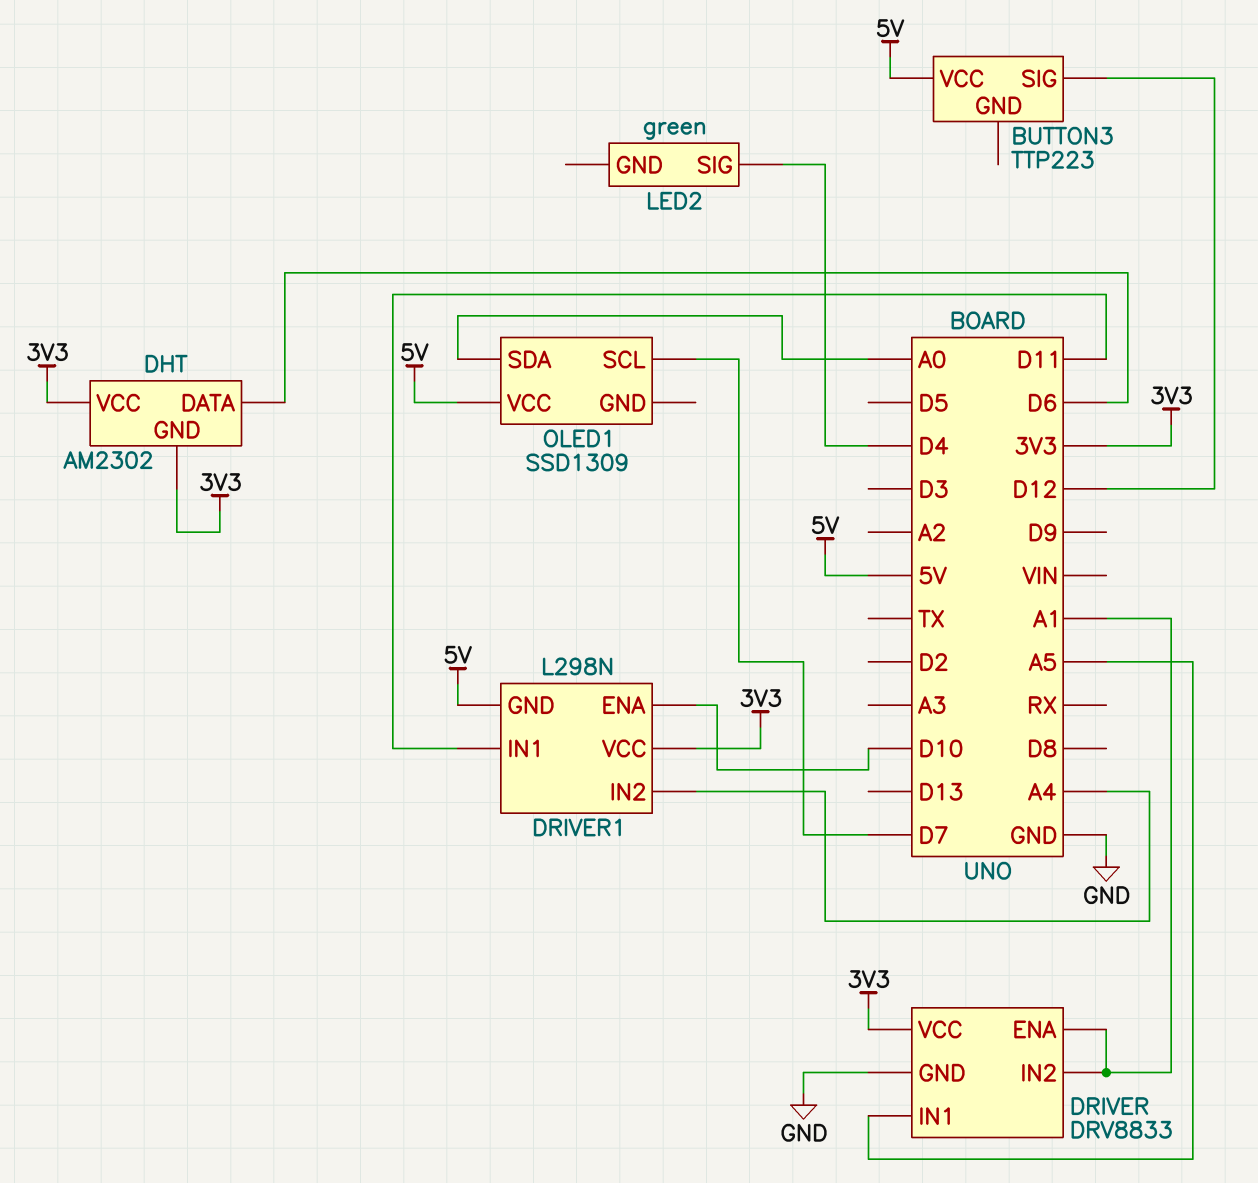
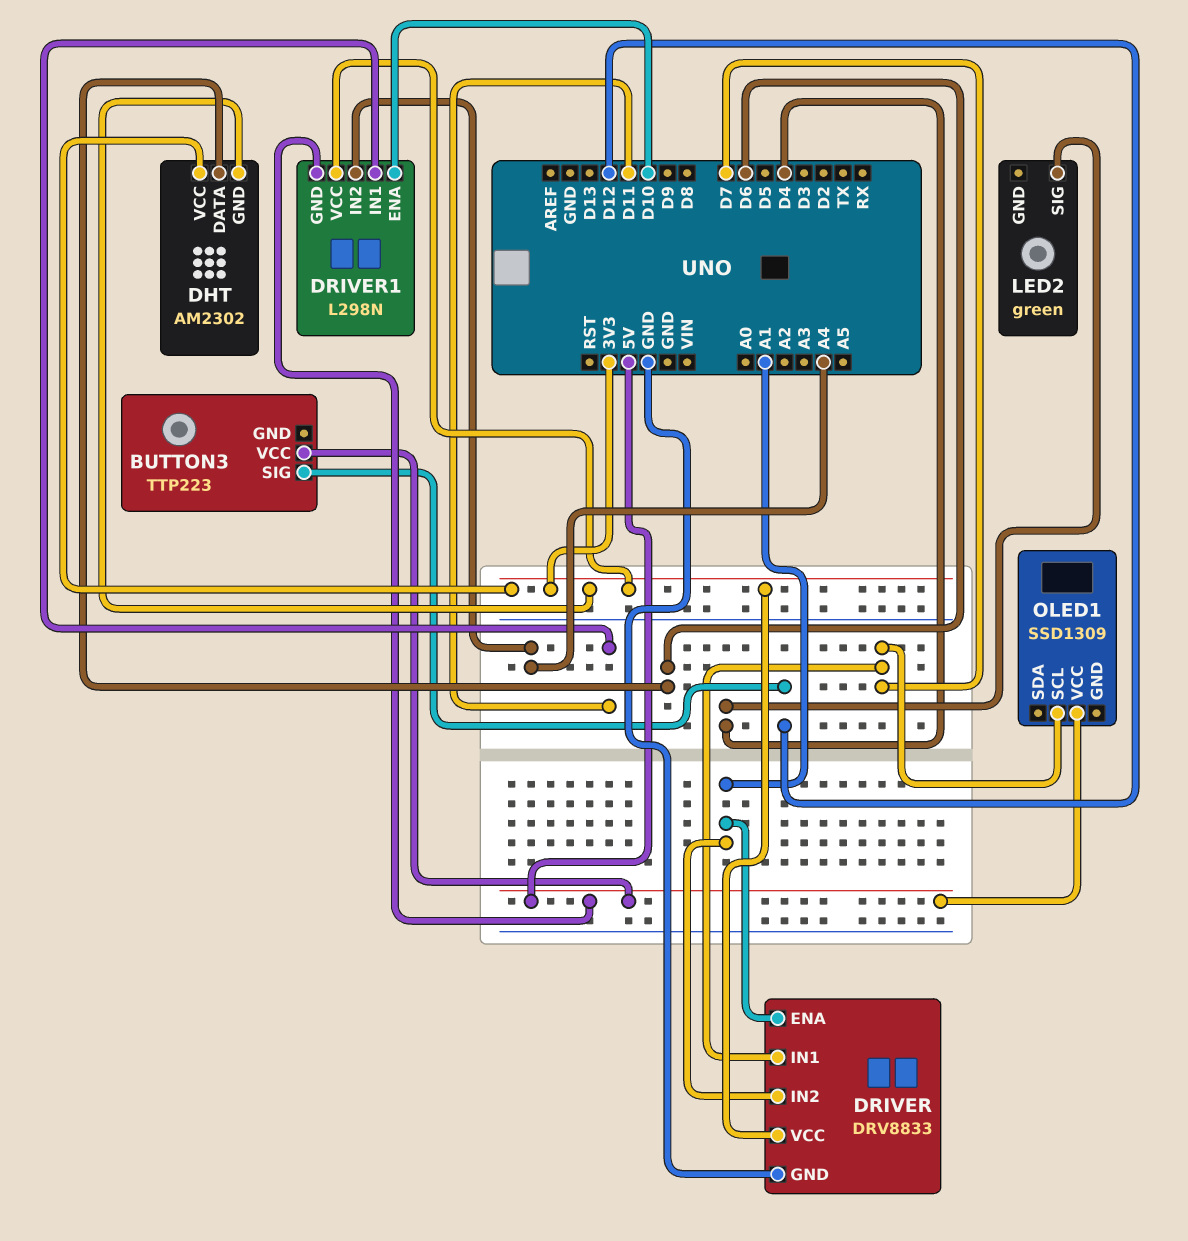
DRIVER pin IN1: A5 -> D7
OLED1 pin SDA: A0 -> none

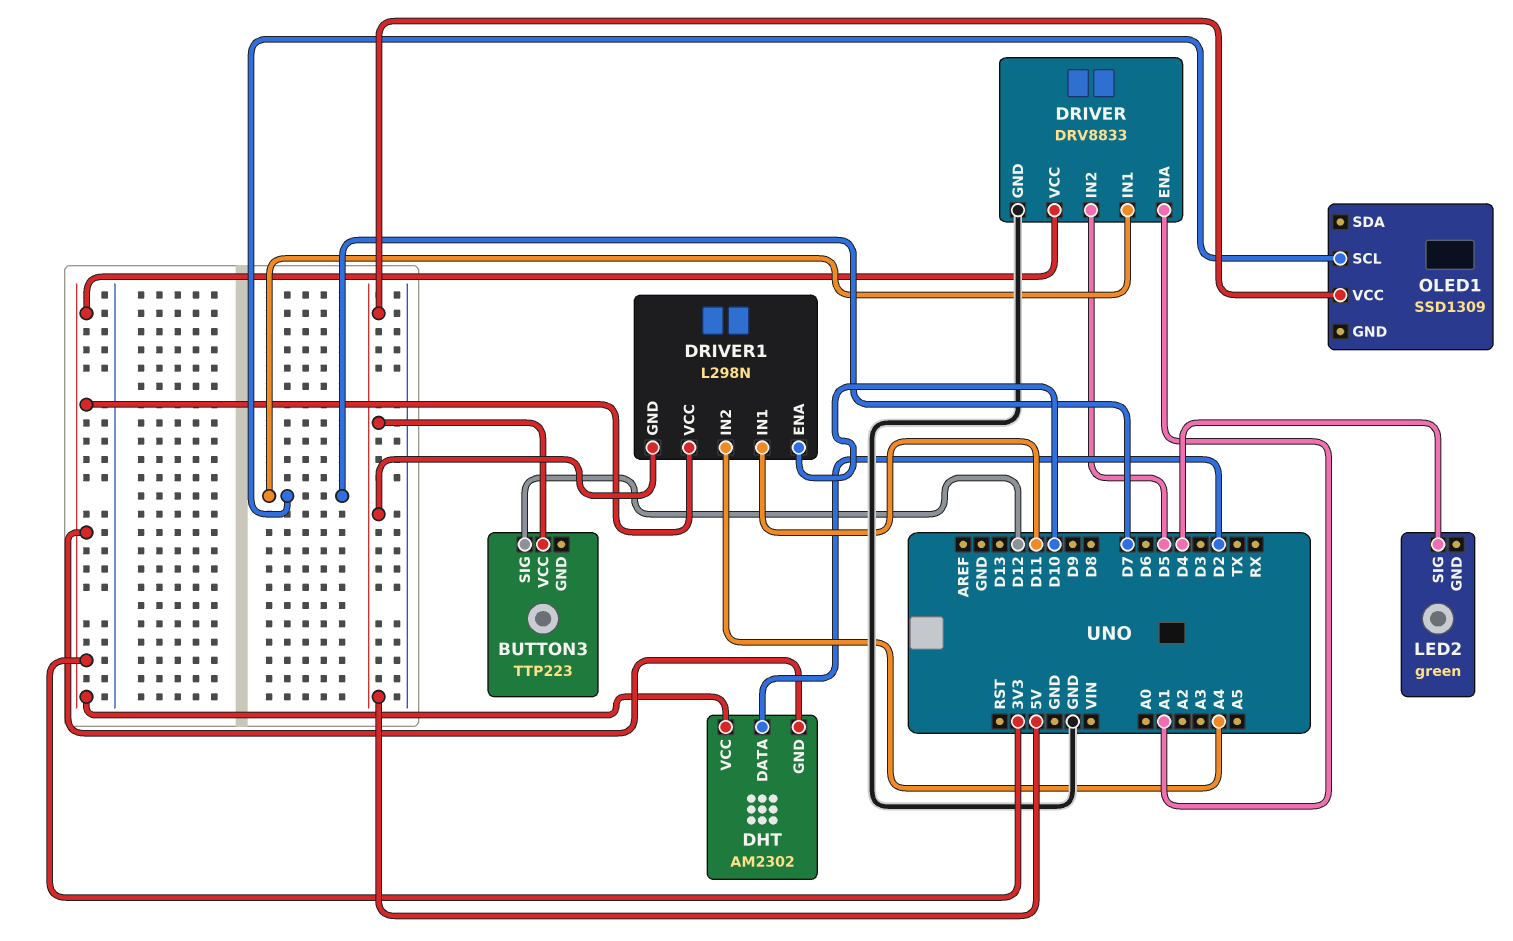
DHT pin DATA: D6 -> D2
DRIVER pin IN2: A1 -> D5

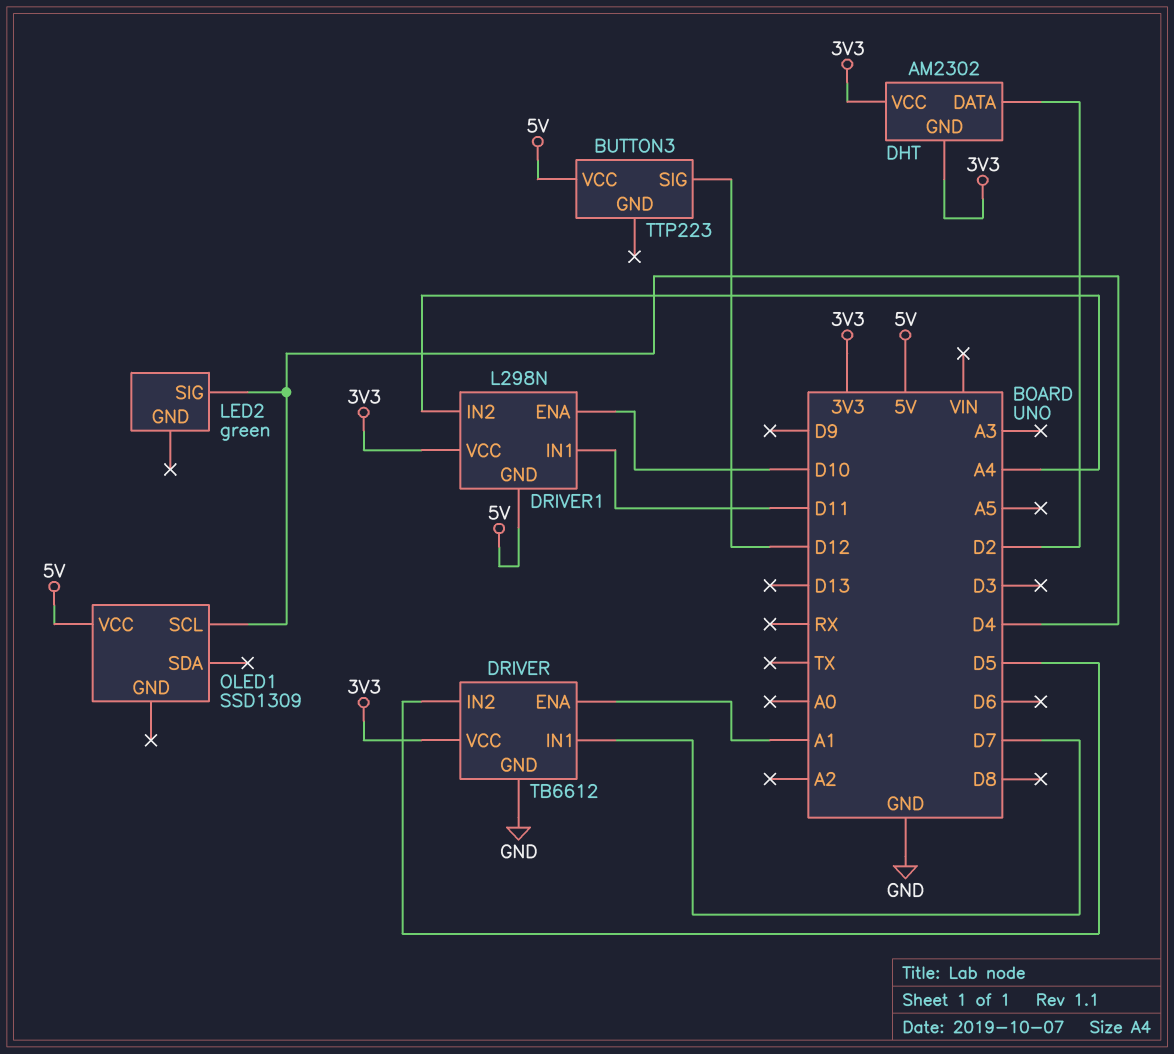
DRIVER: DRV8833 -> TB6612
OLED1 pin SCL: D7 -> D4

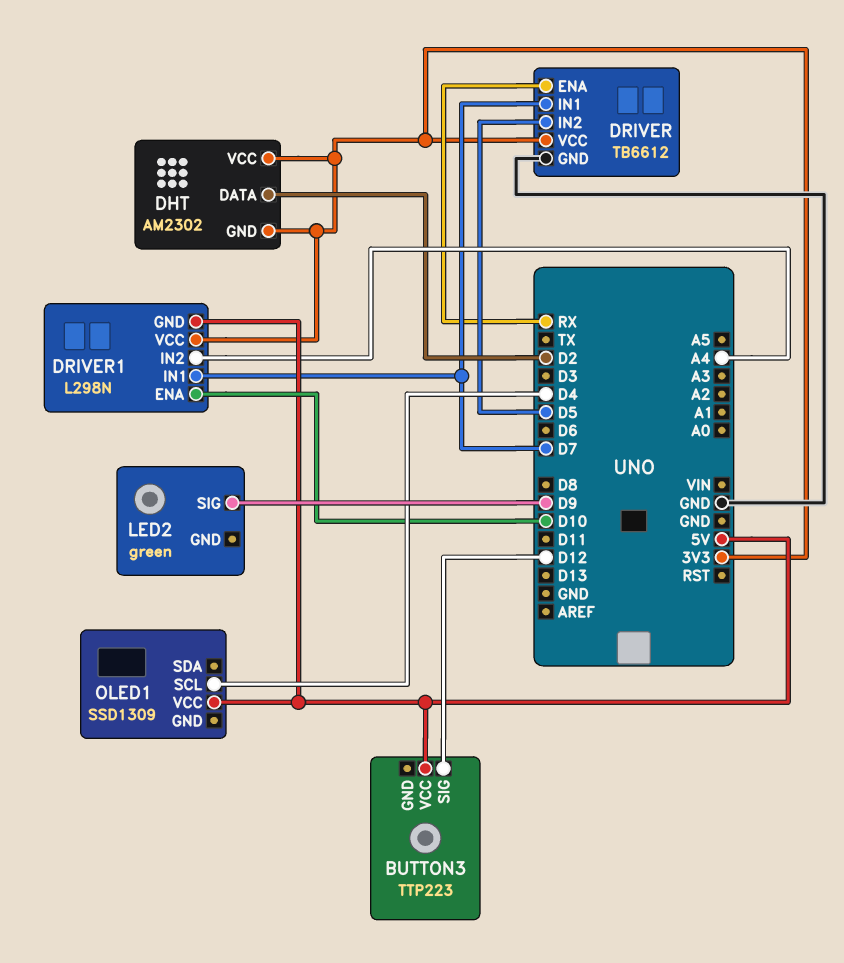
DRIVER pin ENA: A1 -> RX
DRIVER1 pin IN1: D11 -> D7
LED2 pin SIG: D4 -> D9

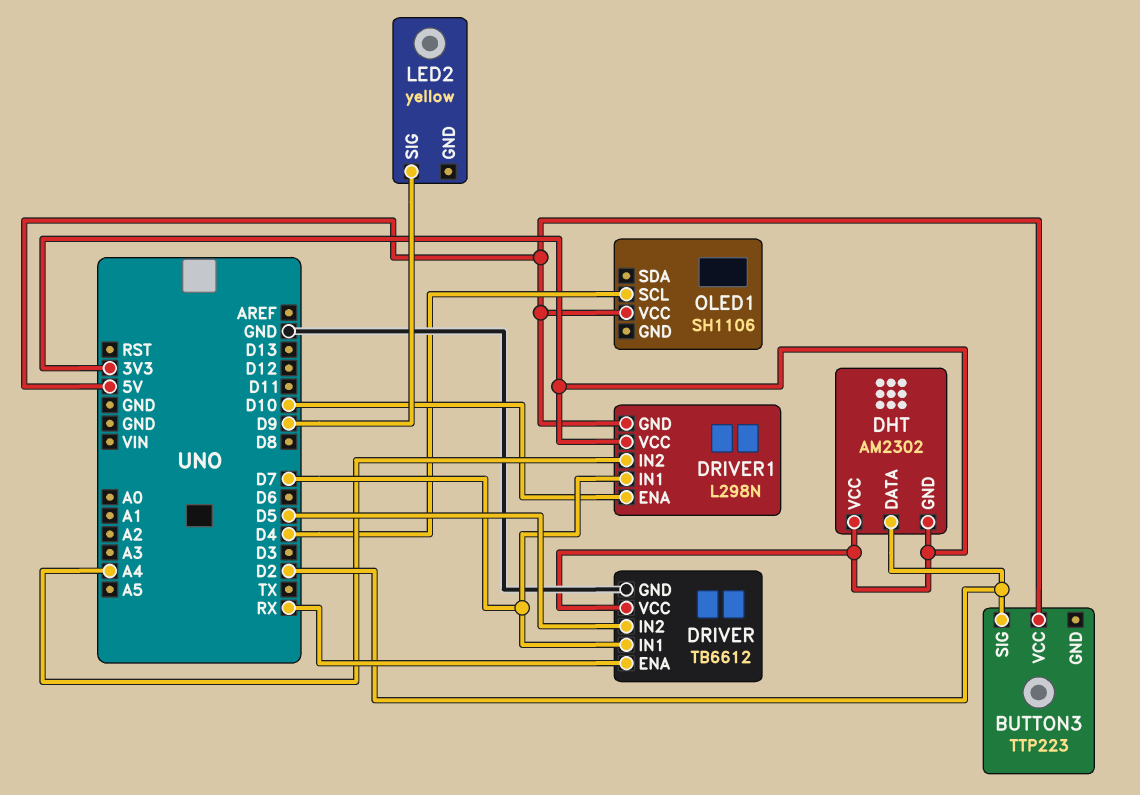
BUTTON3 pin SIG: D12 -> D2
LED2: green -> yellow
OLED1: SSD1309 -> SH1106

